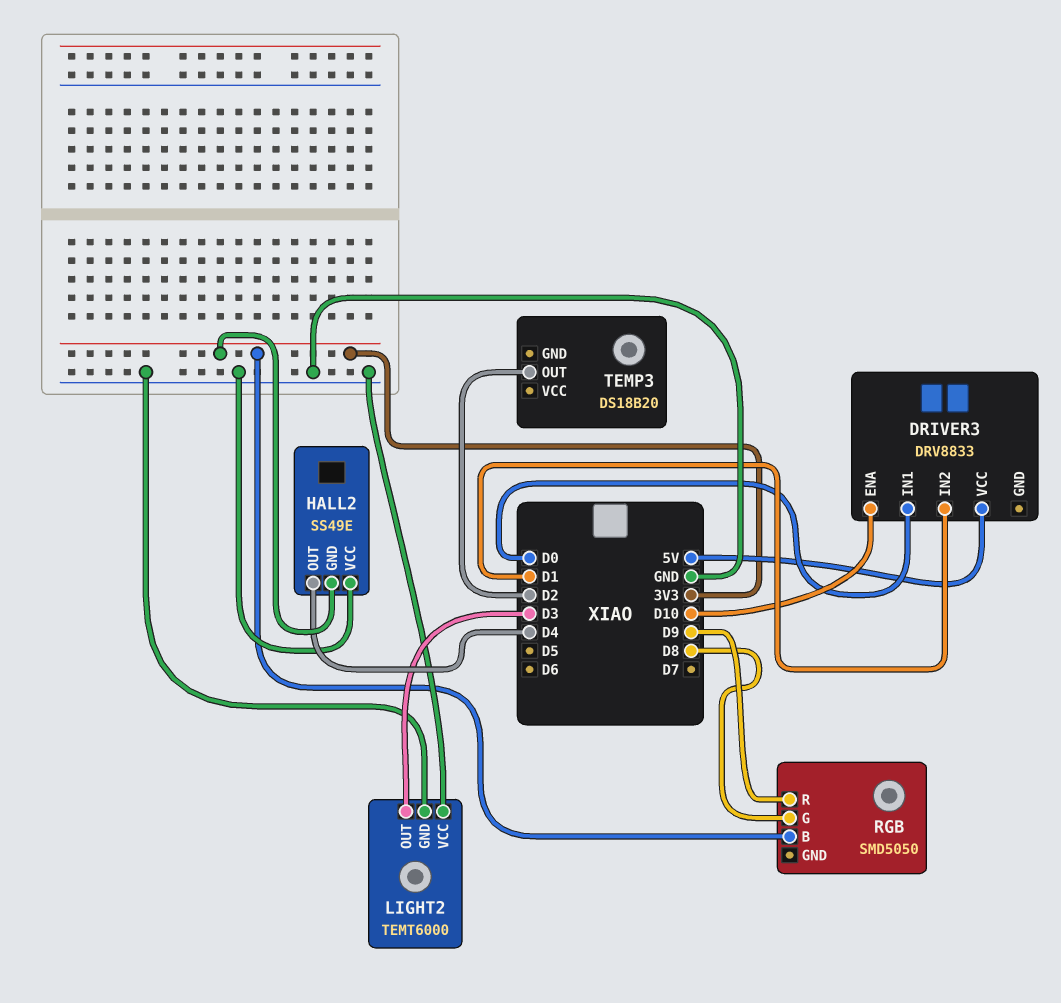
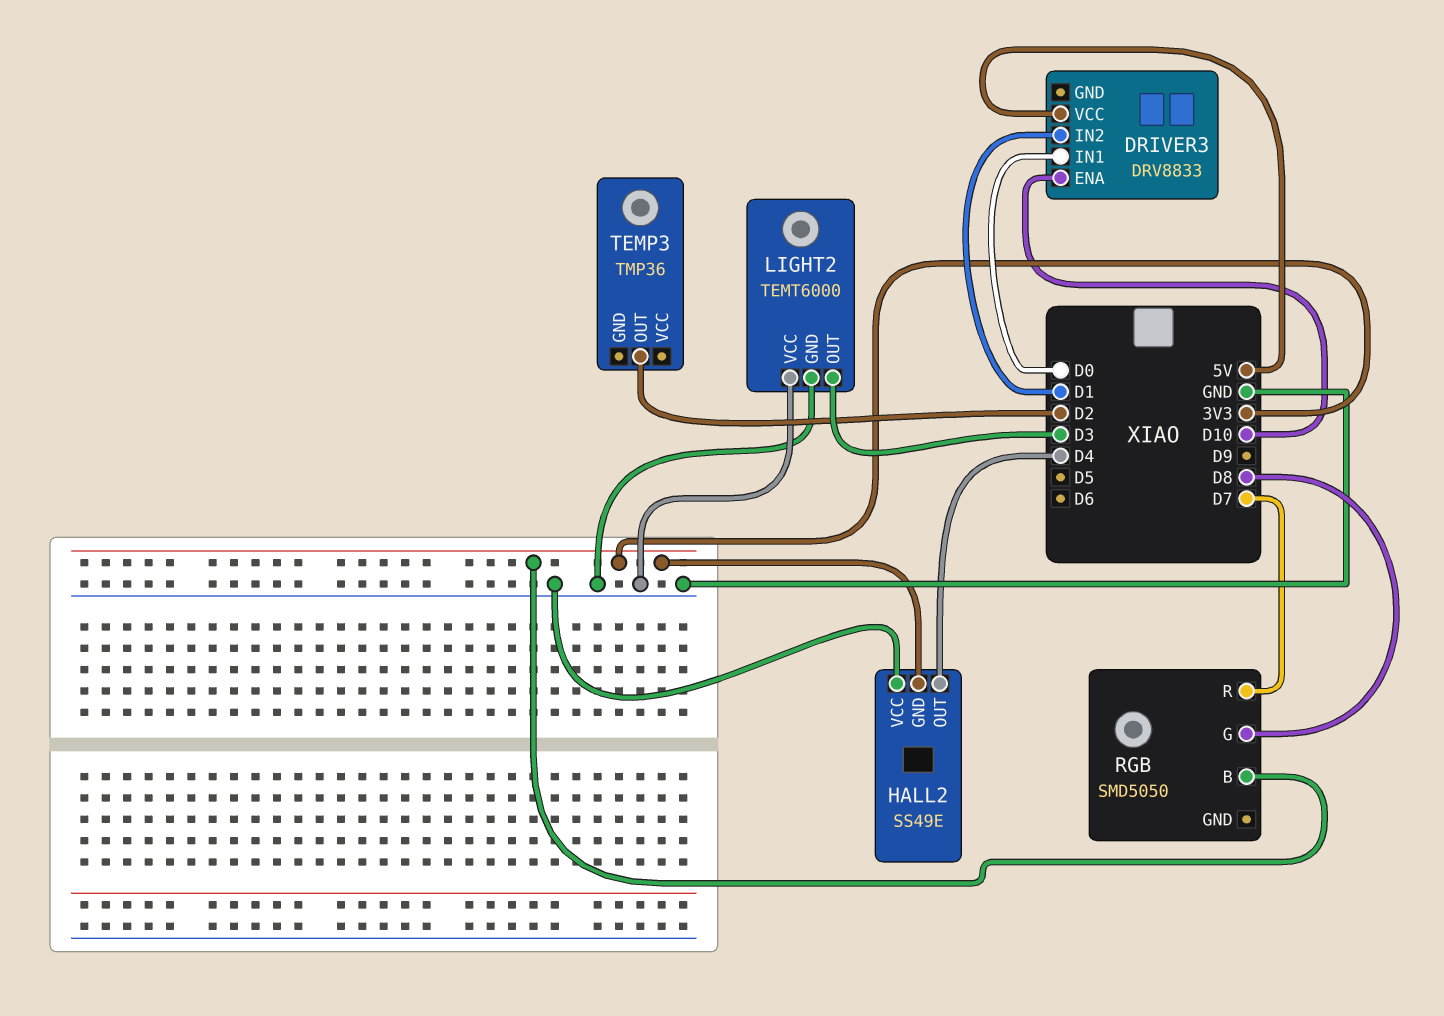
RGB pin R: D9 -> D7
TEMP3: DS18B20 -> TMP36

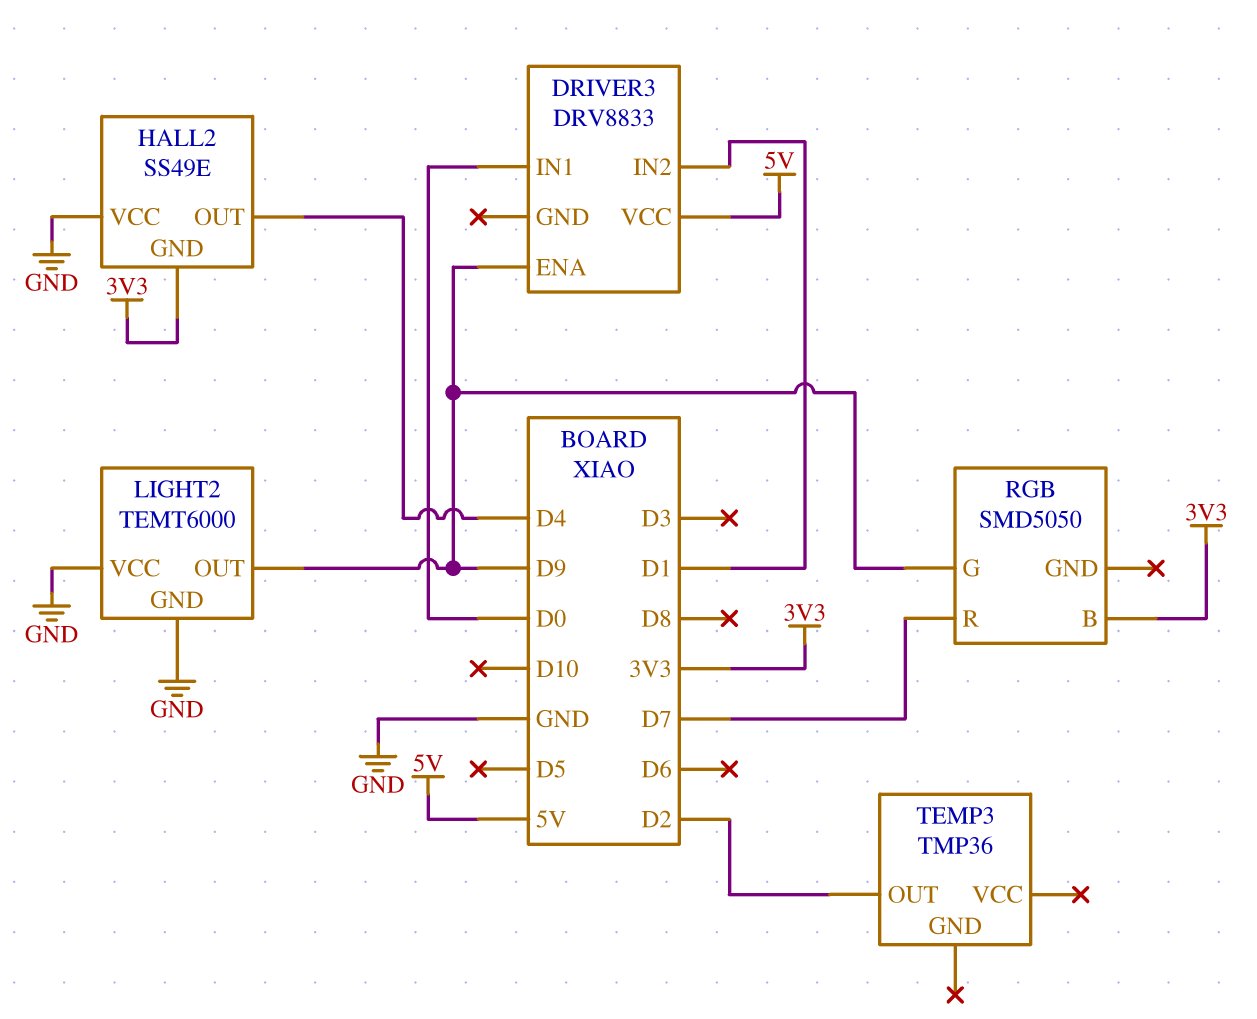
DRIVER3 pin ENA: D10 -> D9
LIGHT2 pin OUT: D3 -> D9
RGB pin G: D8 -> D9

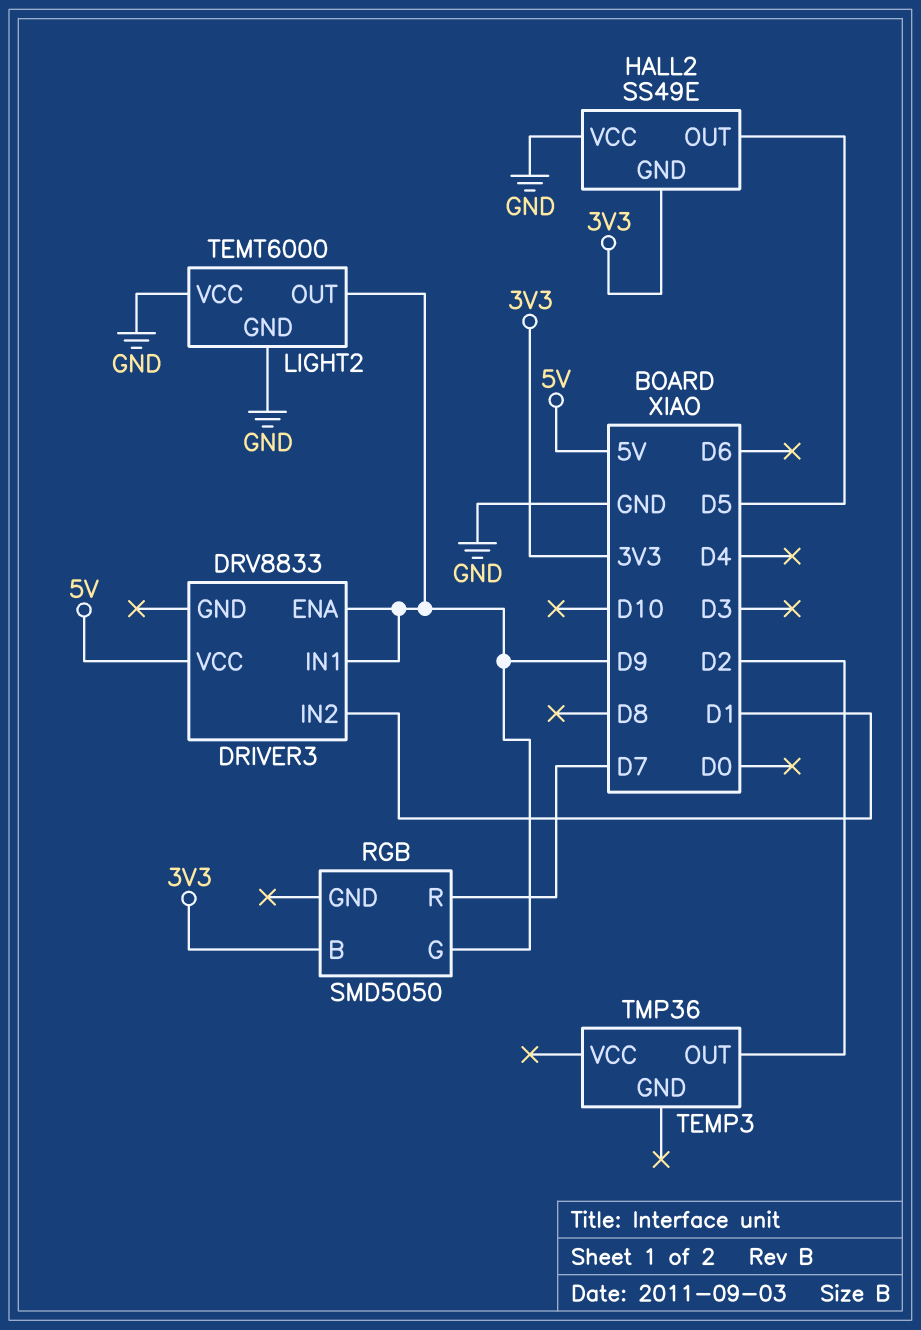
DRIVER3 pin IN1: D0 -> D9
HALL2 pin OUT: D4 -> D5

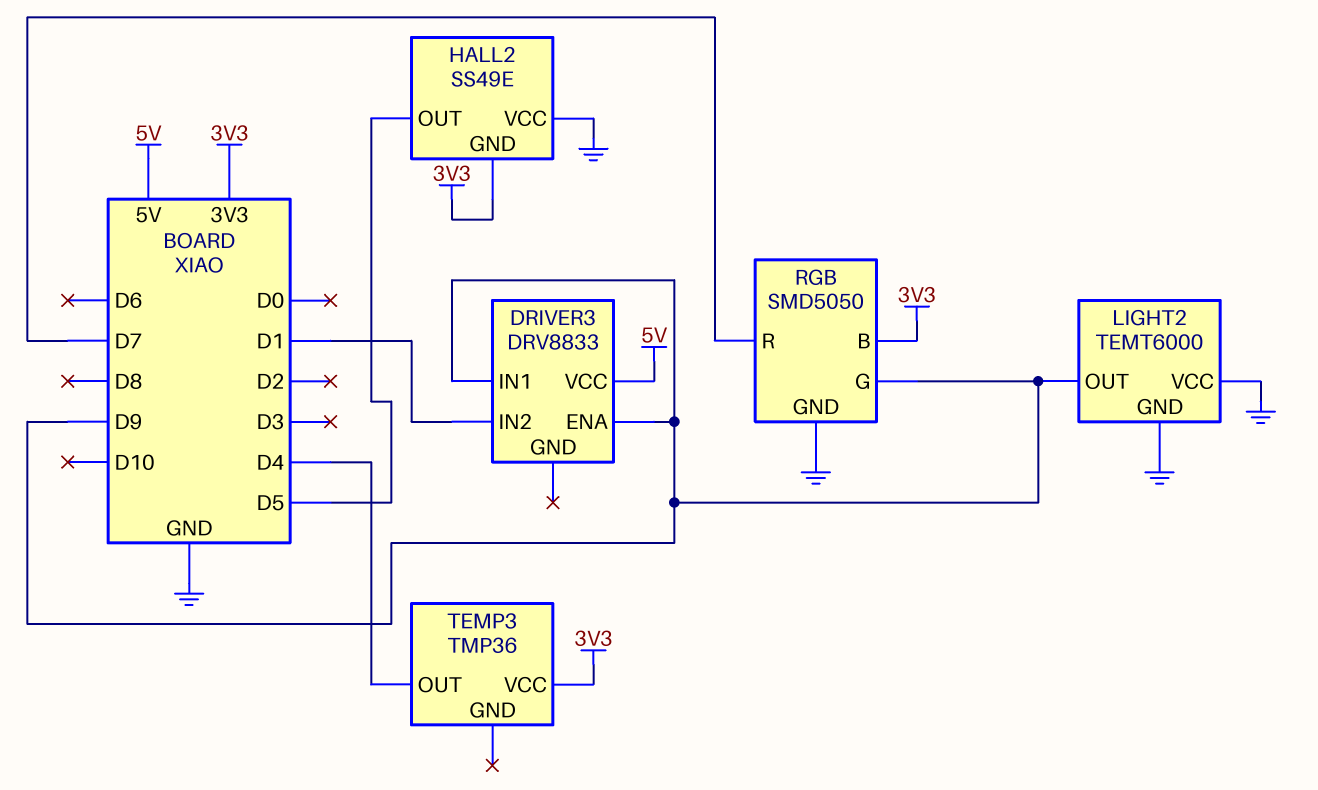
RGB pin GND: none -> GND
TEMP3 pin OUT: D2 -> D4
TEMP3 pin VCC: none -> 3V3

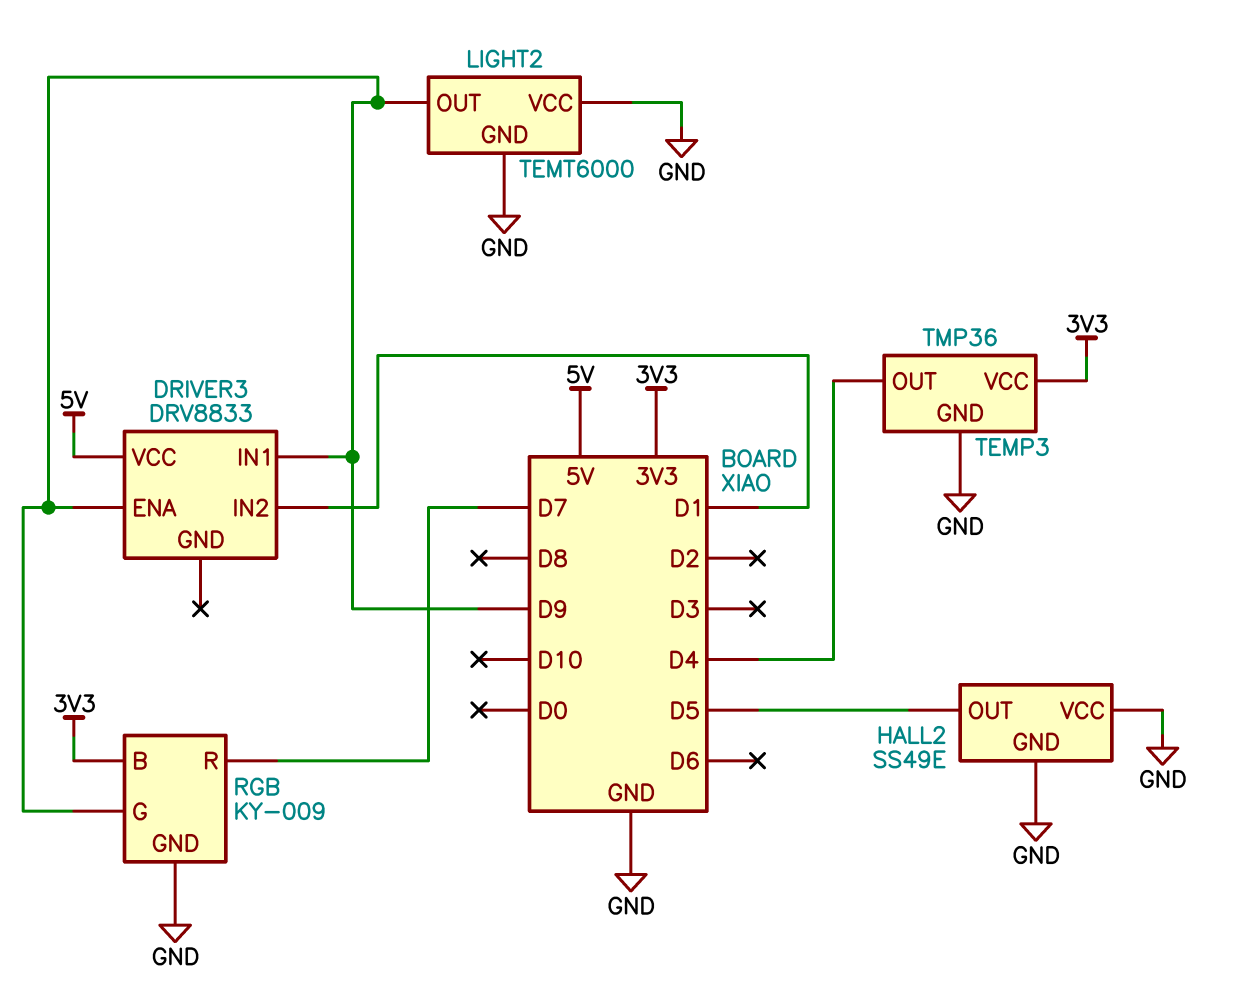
HALL2 pin GND: 3V3 -> GND
RGB: SMD5050 -> KY-009
TEMP3 pin GND: none -> GND

